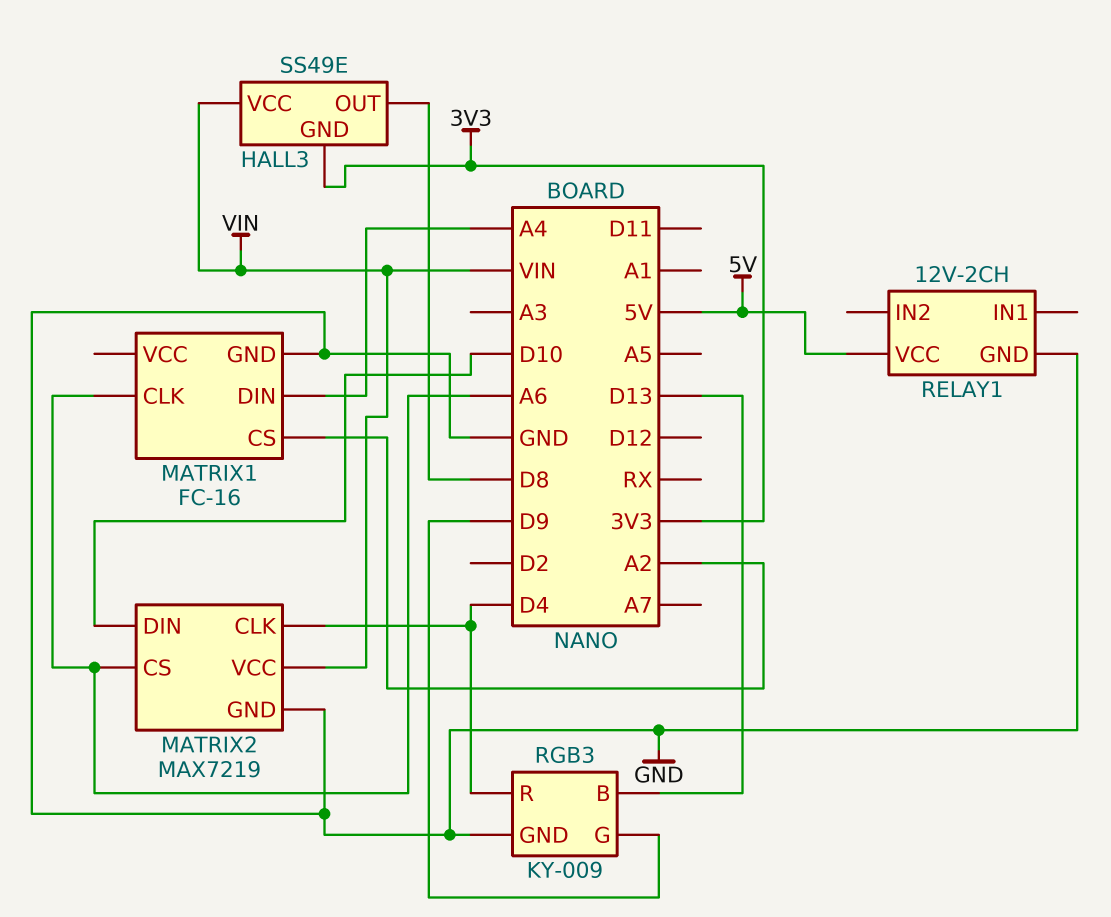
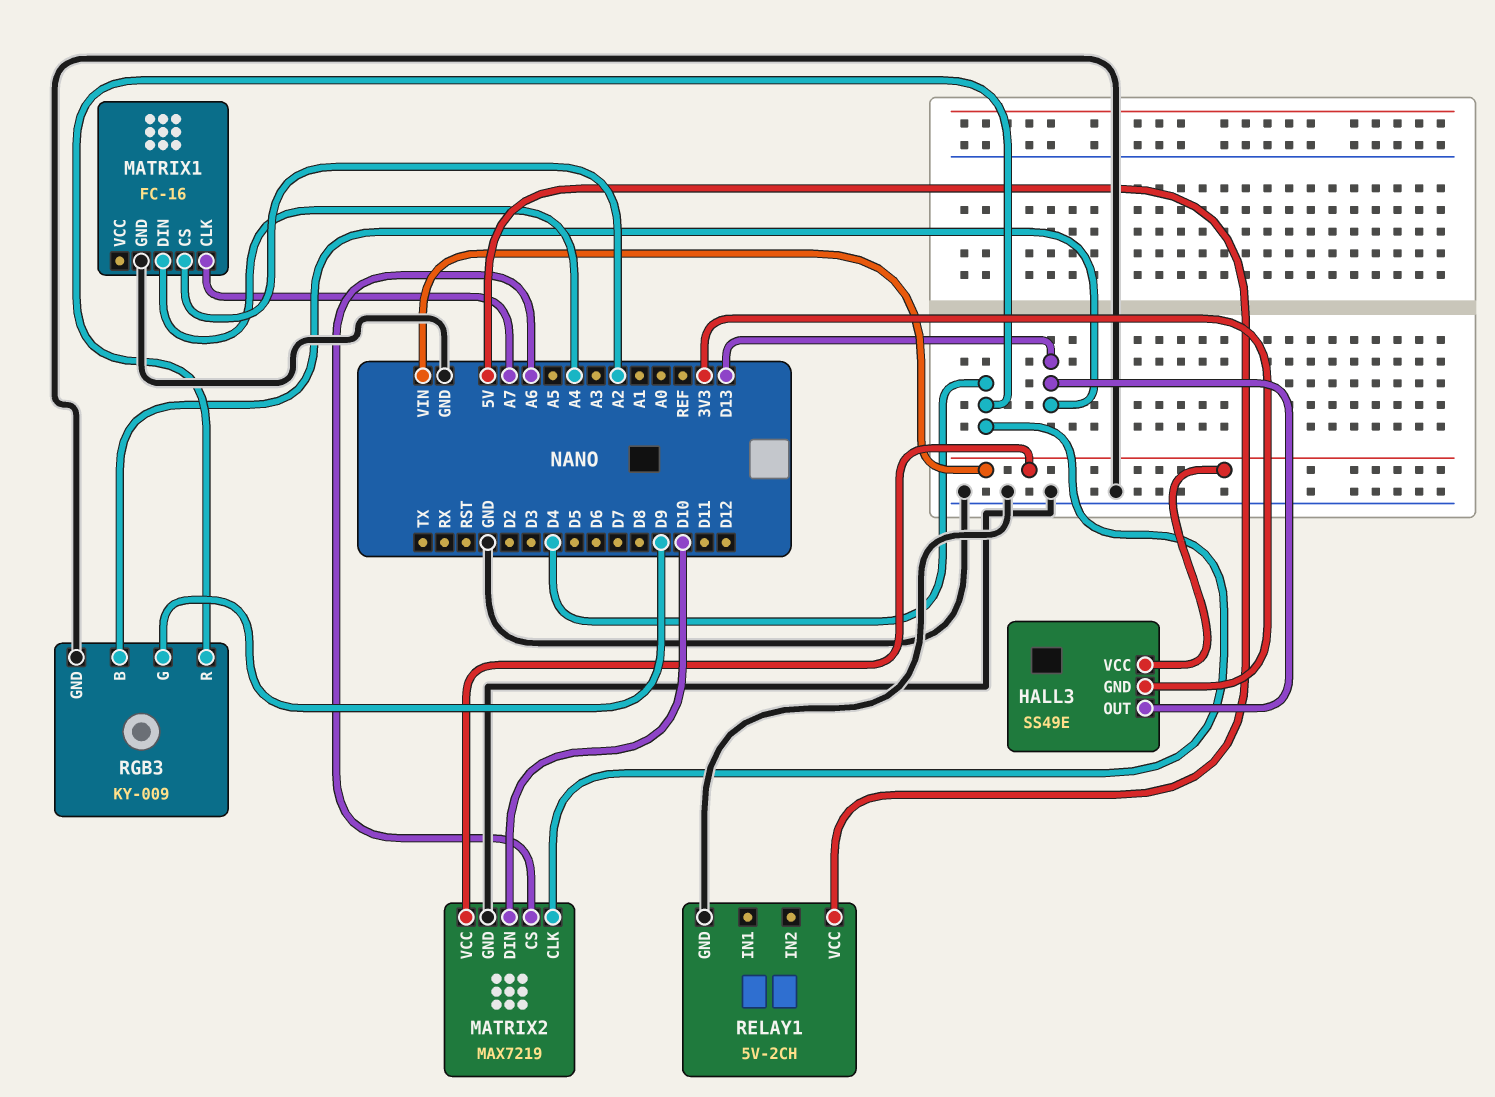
HALL3 pin OUT: D8 -> D13
MATRIX1 pin CLK: A6 -> A7
RELAY1: 12V-2CH -> 5V-2CH

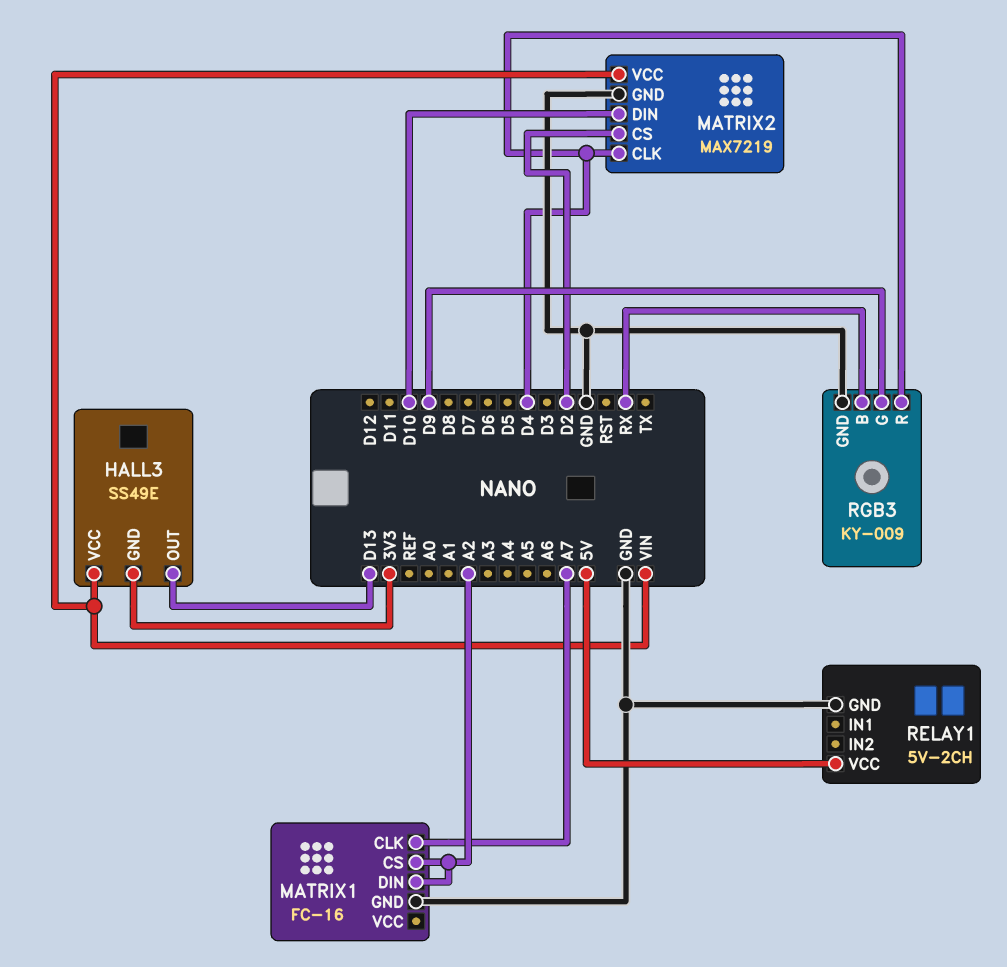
MATRIX1 pin DIN: A4 -> A2
MATRIX2 pin CS: A6 -> D2
RGB3 pin B: D13 -> RX

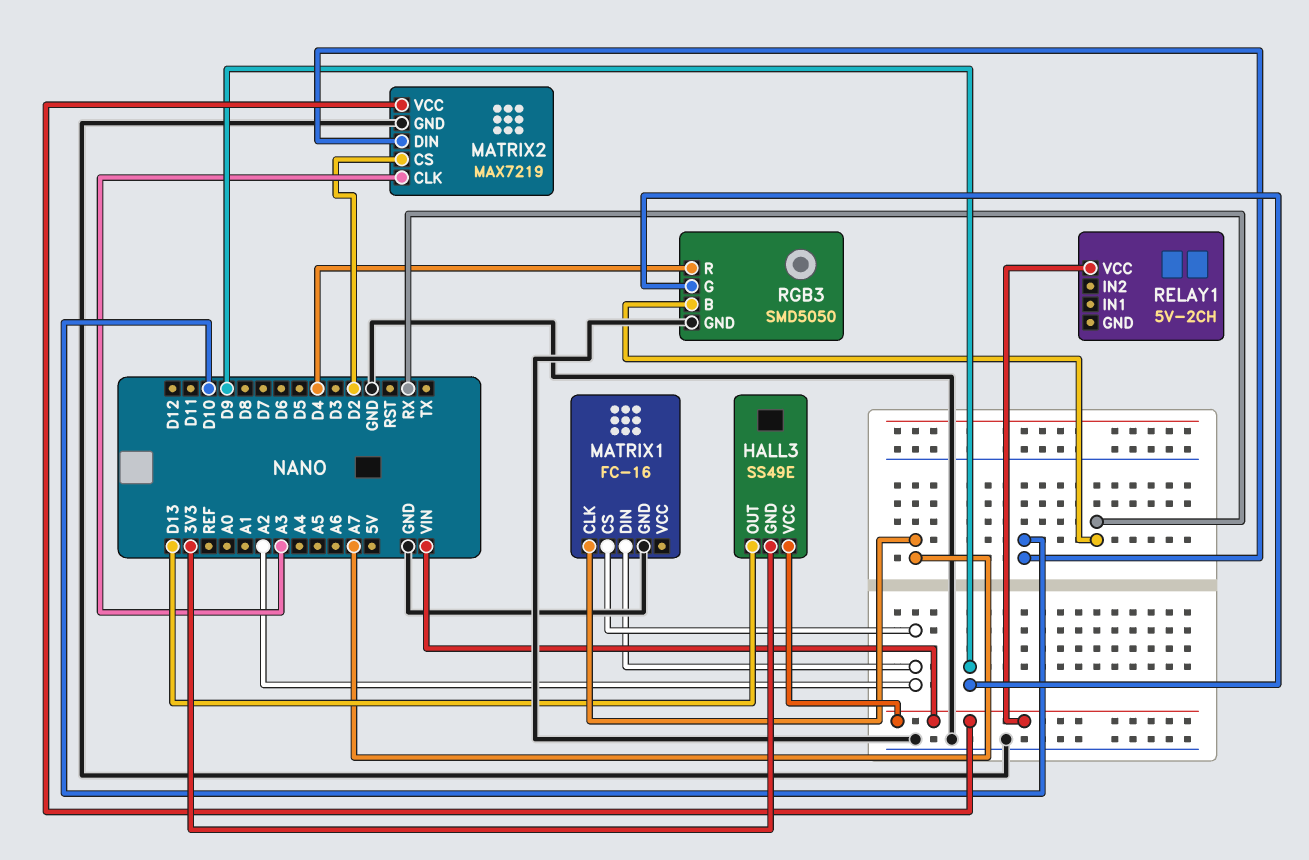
MATRIX2 pin CLK: D4 -> A3
RELAY1 pin GND: GND -> none
RELAY1 pin VCC: 5V -> VIN
RGB3: KY-009 -> SMD5050

